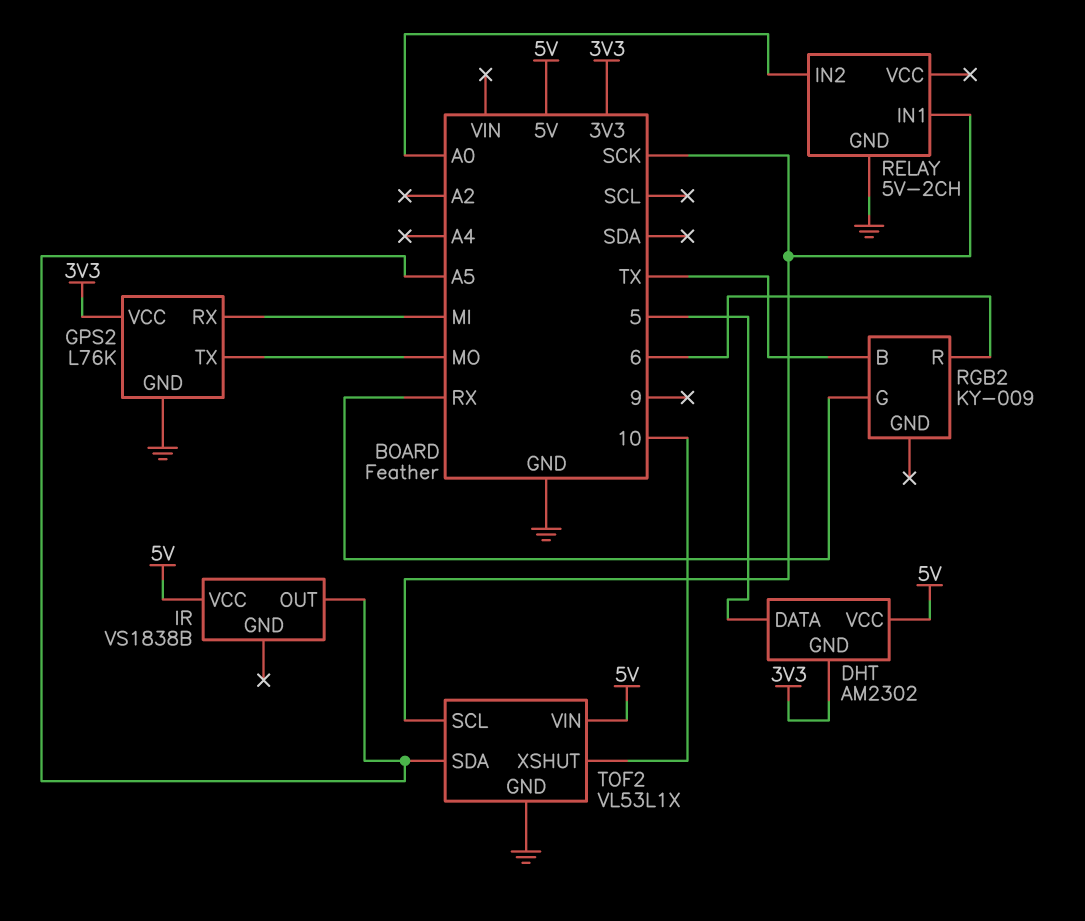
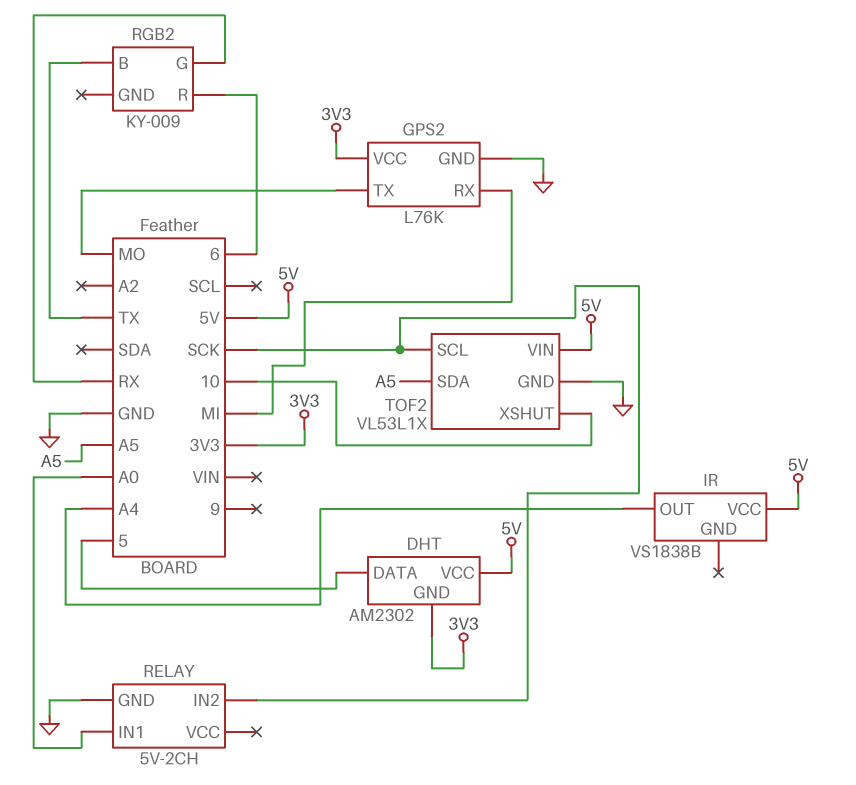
IR pin OUT: A5 -> A4
RELAY pin IN1: SCK -> A0
RELAY pin IN2: A0 -> SCK

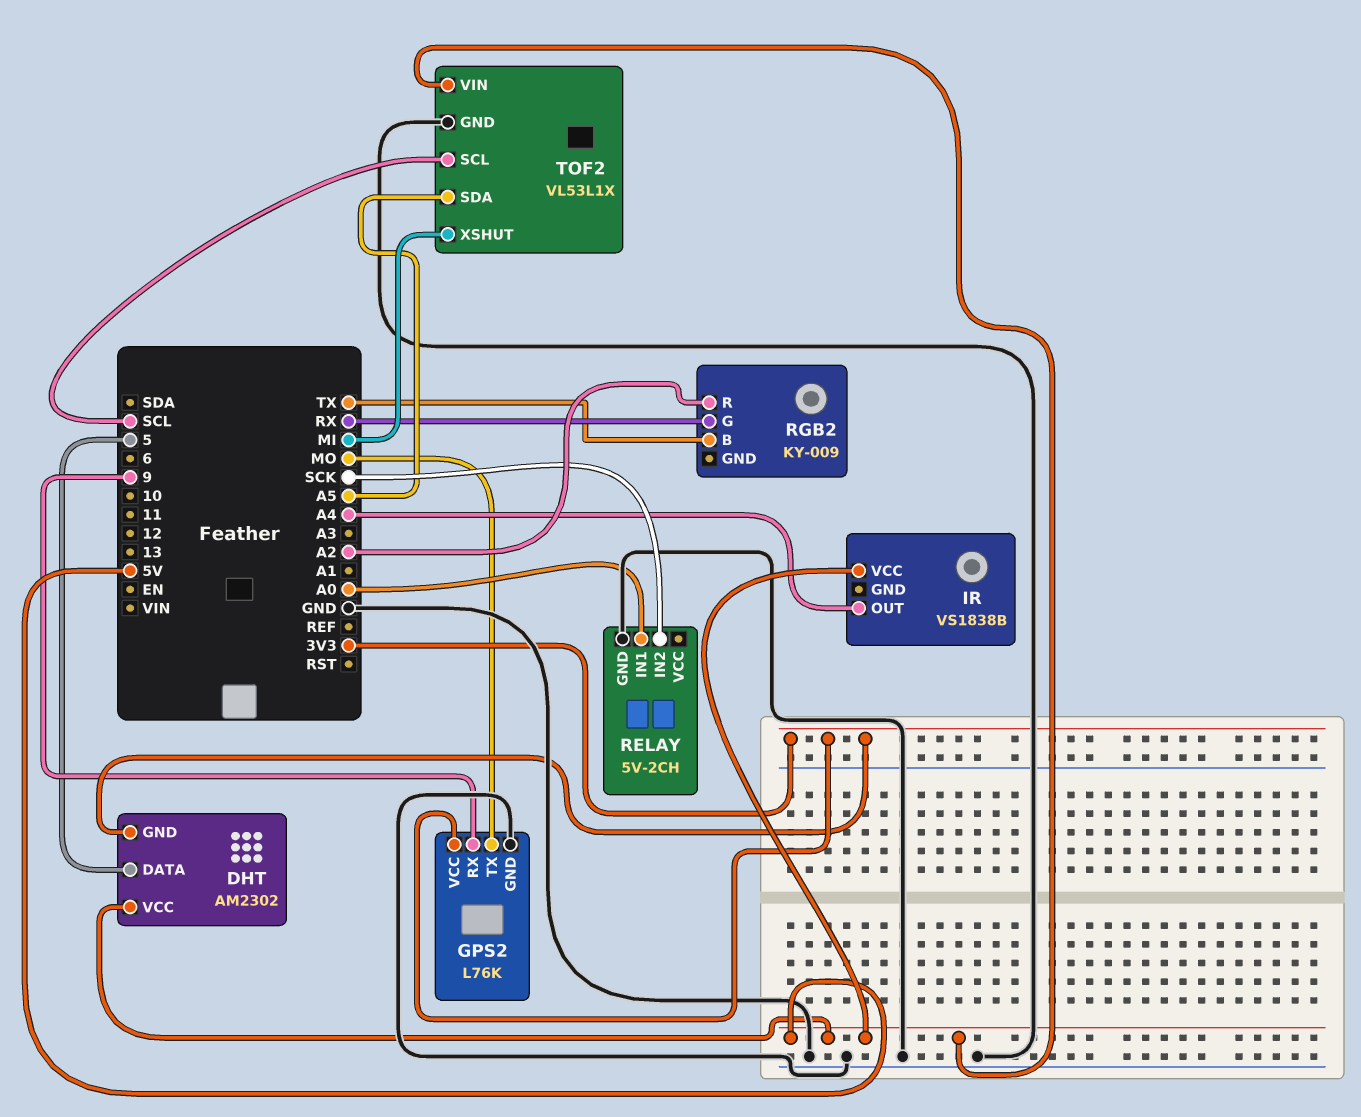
GPS2 pin RX: MI -> 9
RGB2 pin R: 6 -> A2
TOF2 pin SCL: SCK -> SCL
TOF2 pin XSHUT: 10 -> MI

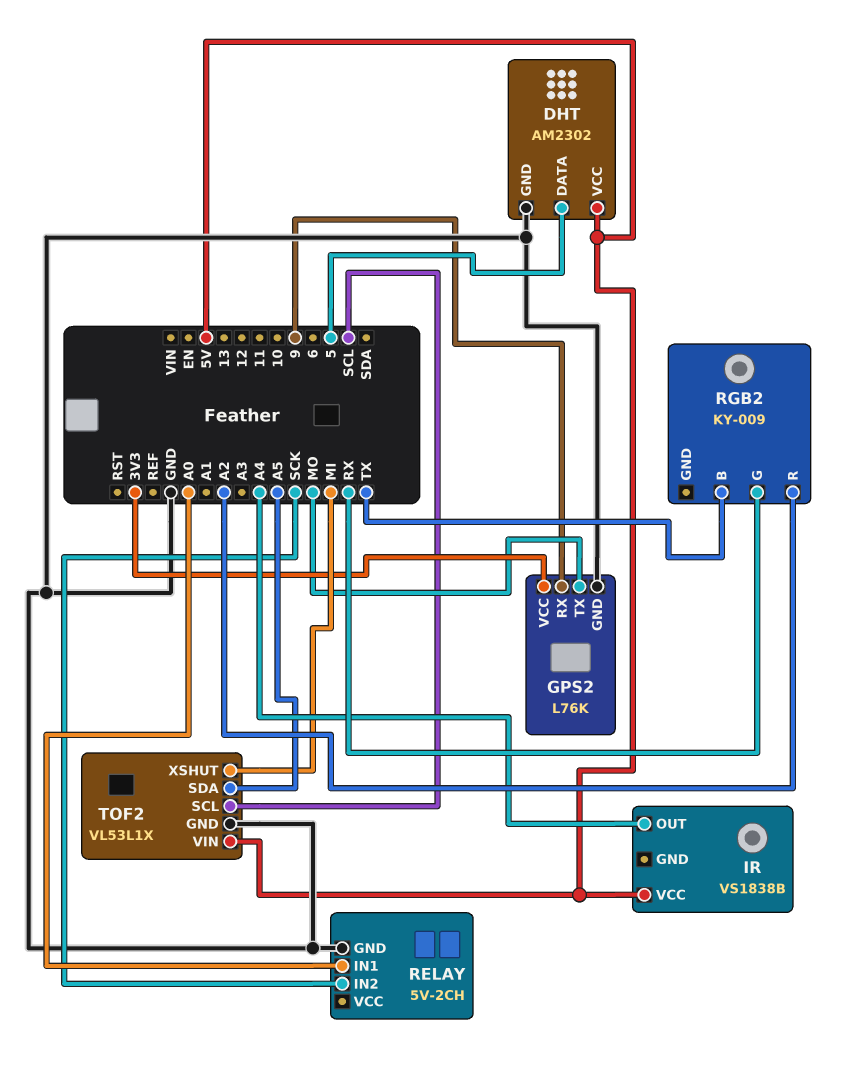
DHT pin GND: 3V3 -> GND

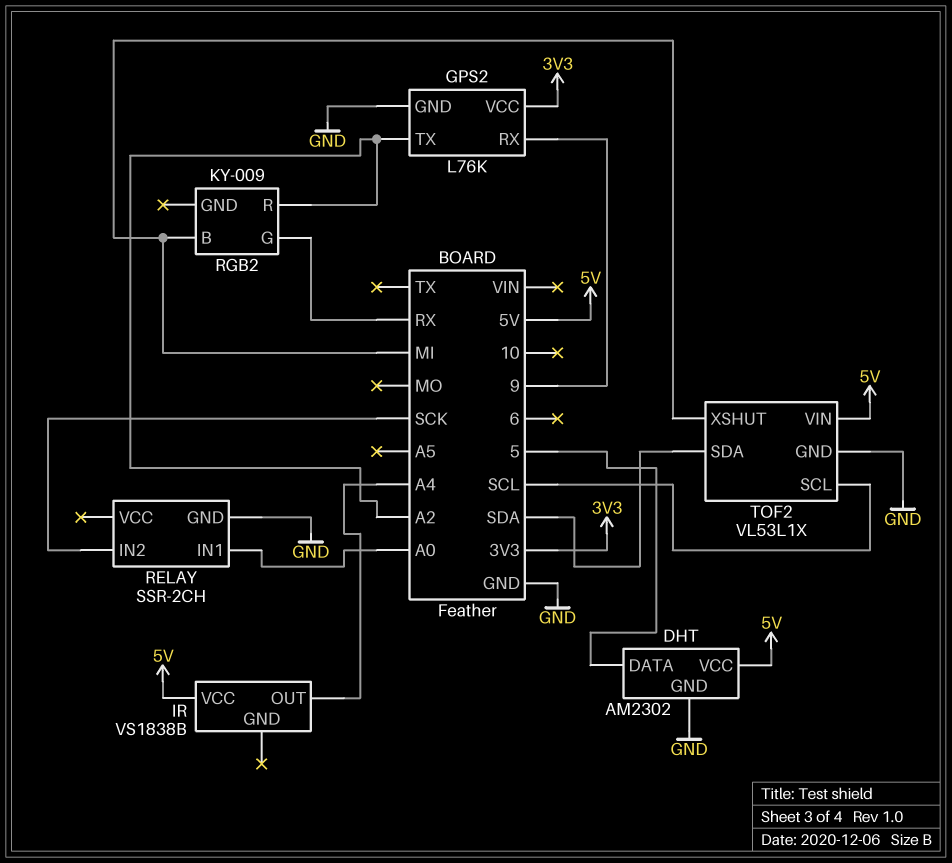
GPS2 pin TX: MO -> A2
RELAY: 5V-2CH -> SSR-2CH
RGB2 pin B: TX -> MI
TOF2 pin SDA: A5 -> SDA

